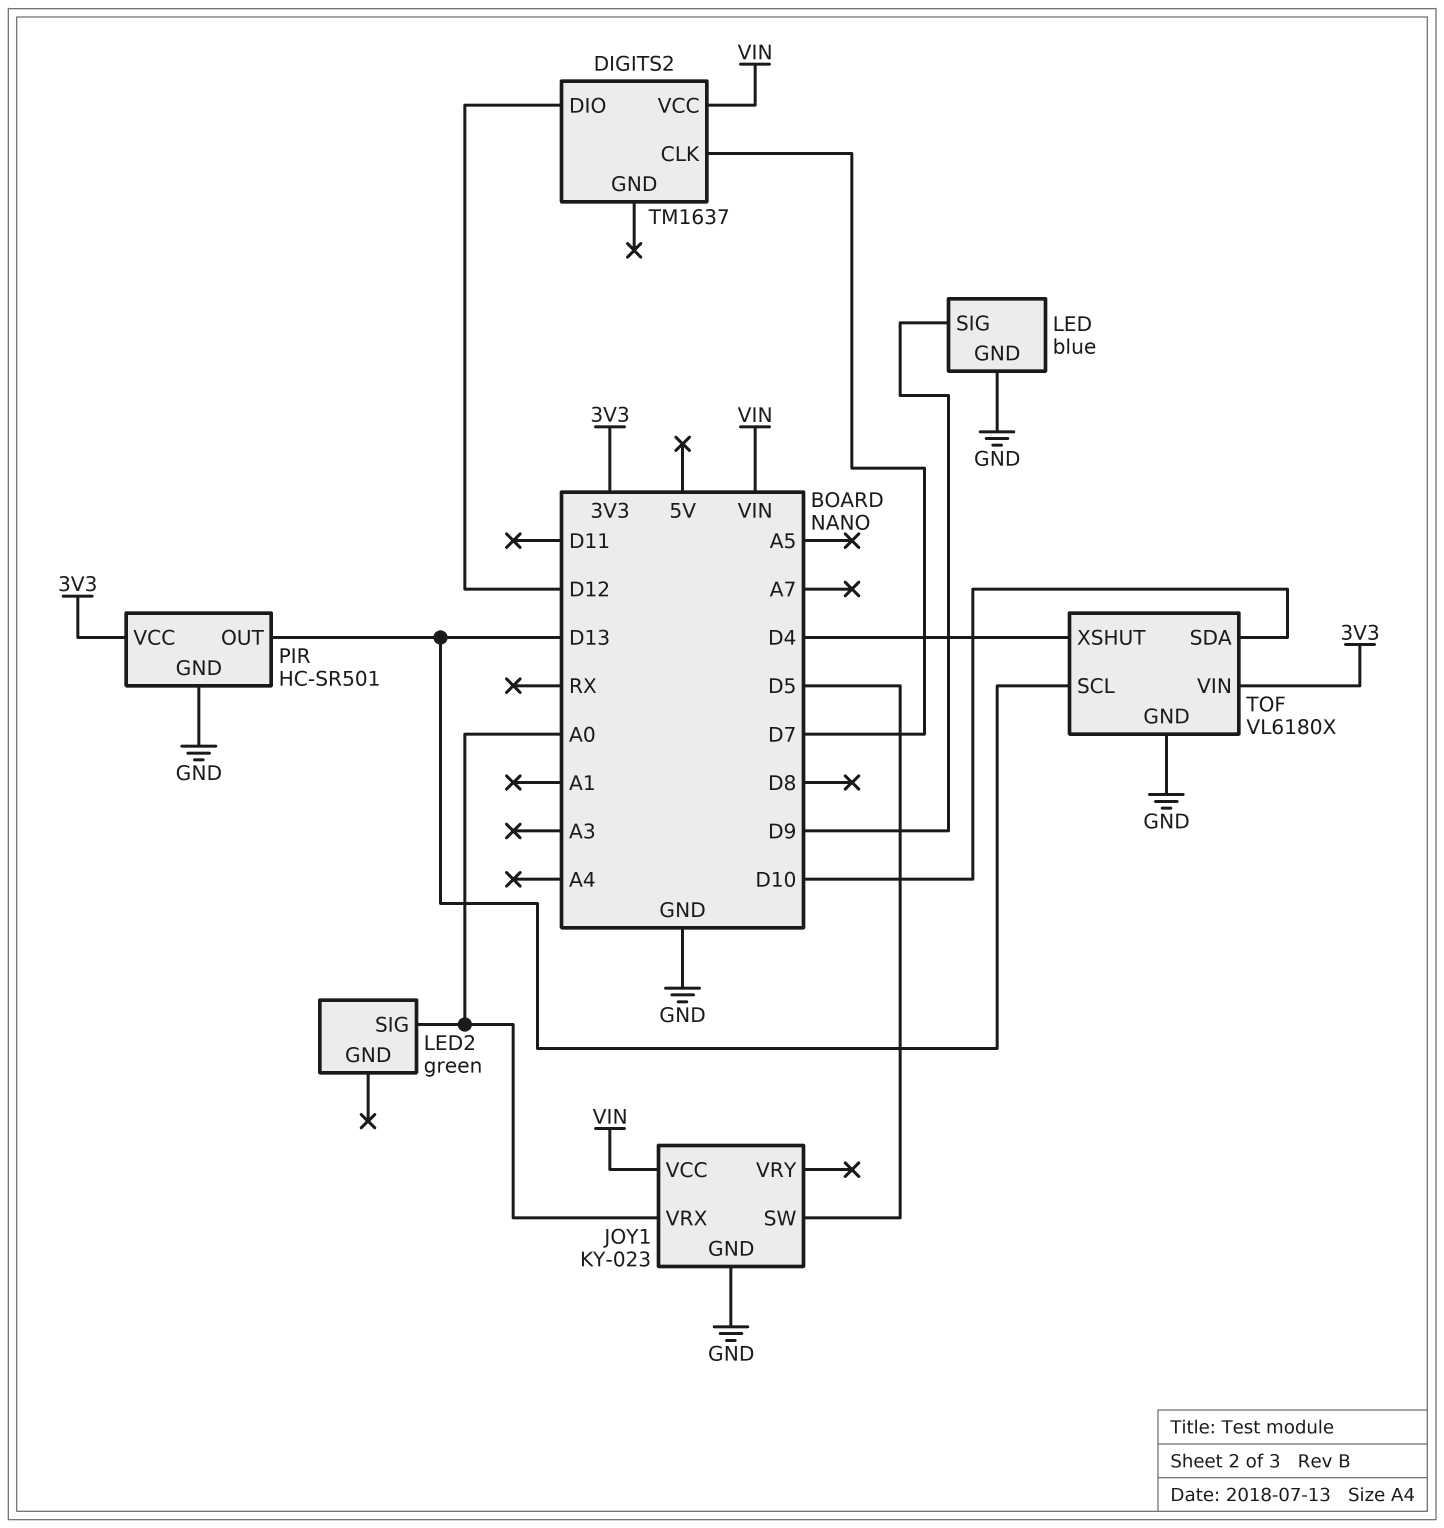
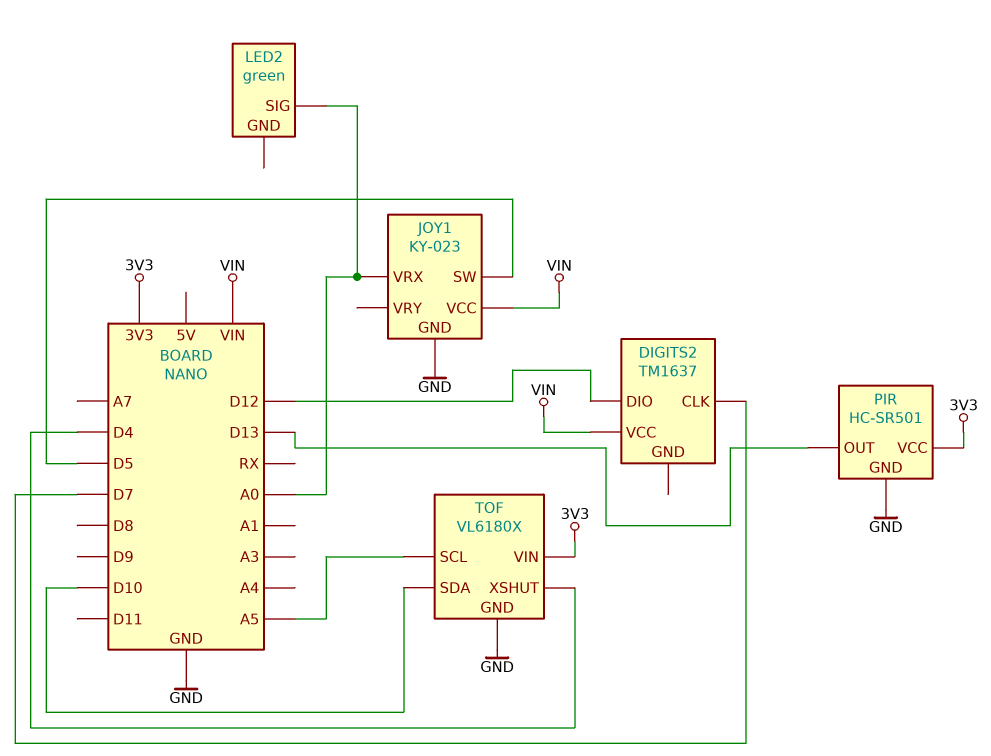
LED: blue -> none
LED pin GND: GND -> none
LED pin SIG: D9 -> none
TOF pin SCL: D13 -> A5

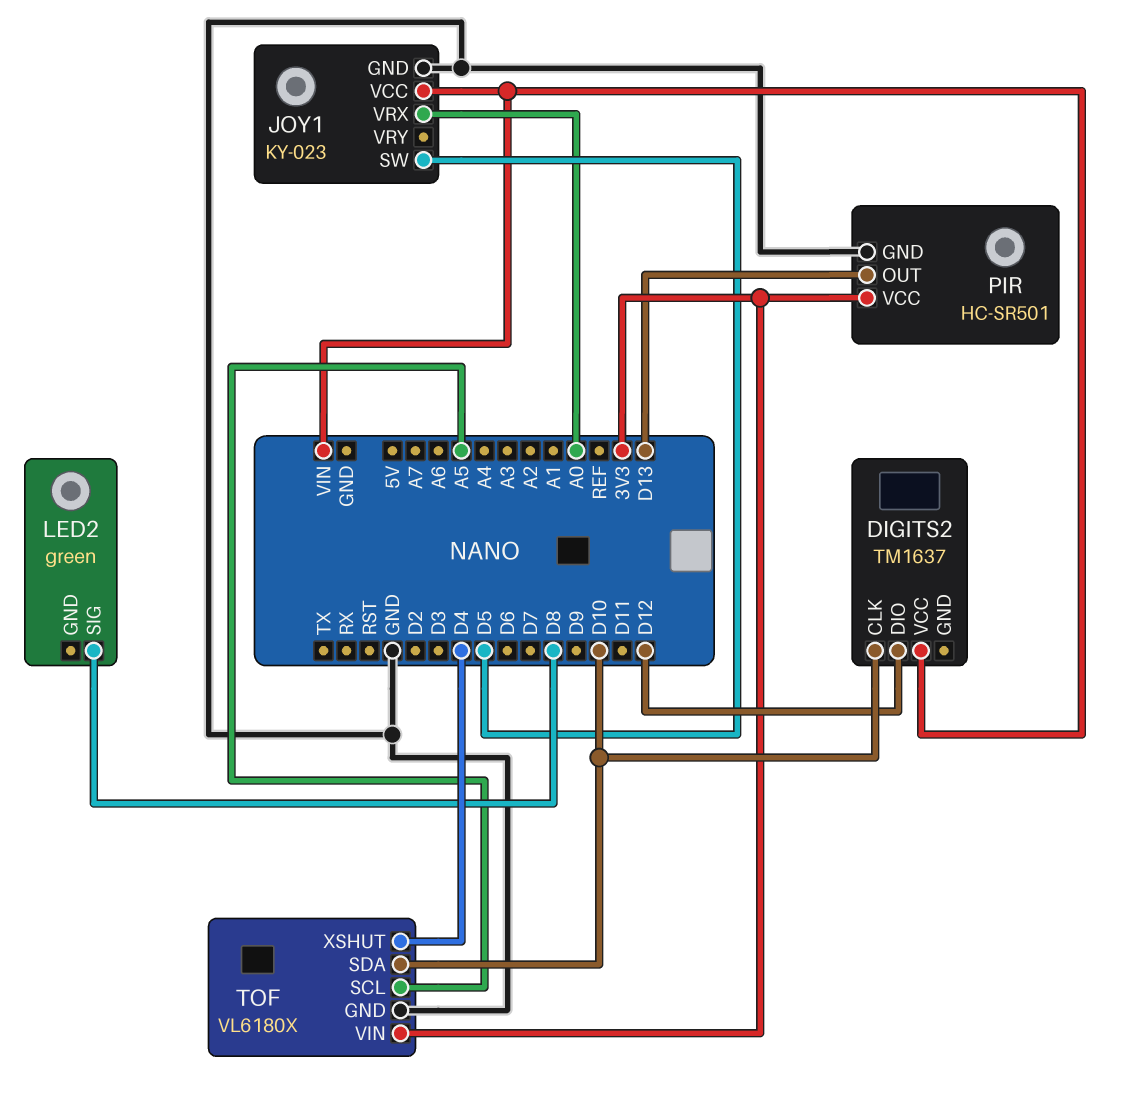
DIGITS2 pin CLK: D7 -> D10
LED2 pin SIG: A0 -> D8

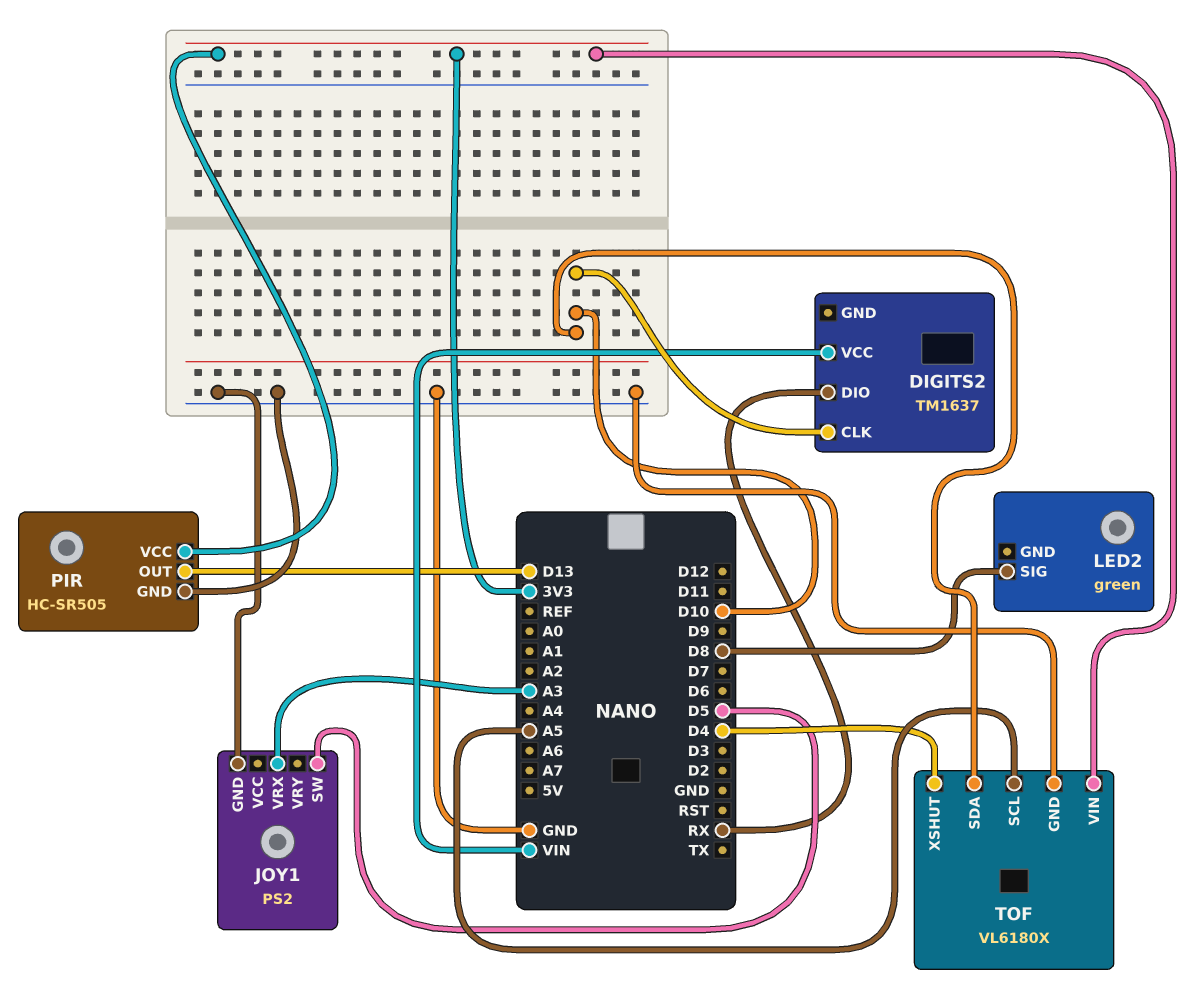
DIGITS2 pin DIO: D12 -> RX
JOY1: KY-023 -> PS2
JOY1 pin VCC: VIN -> none
JOY1 pin VRX: A0 -> A3
PIR: HC-SR501 -> HC-SR505

